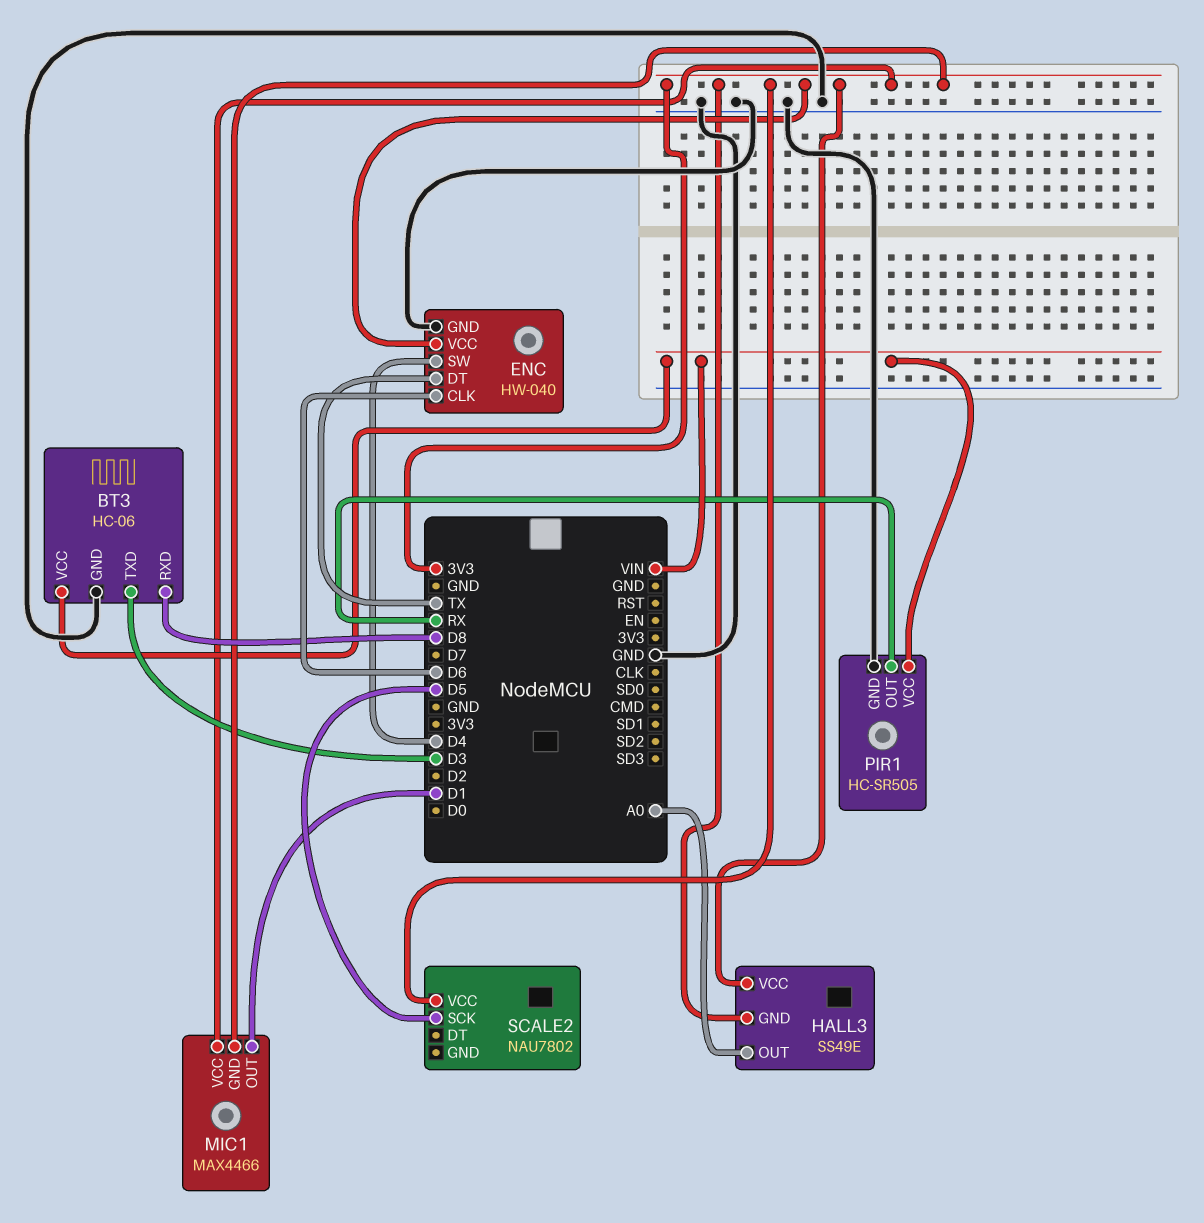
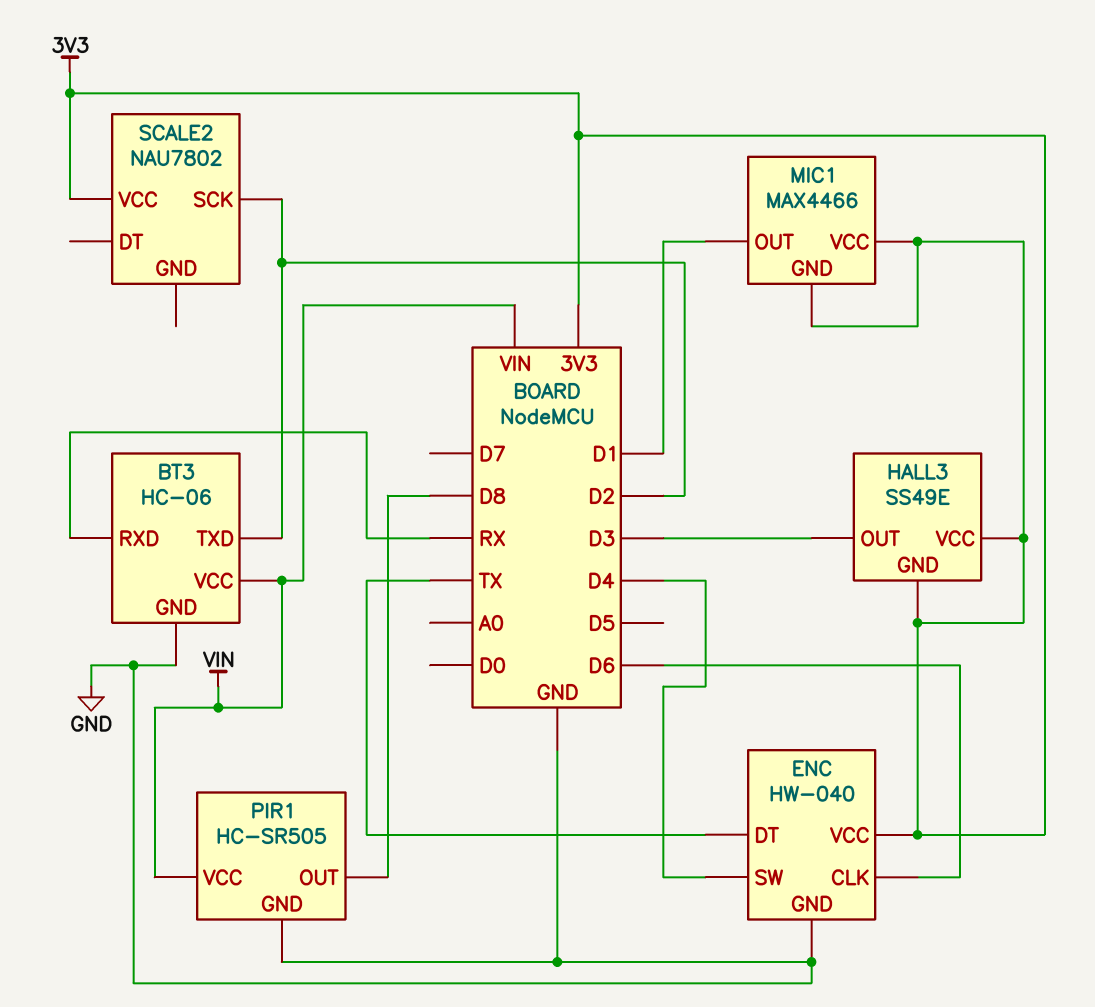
BT3 pin RXD: D8 -> RX
BT3 pin TXD: D3 -> D2
HALL3 pin OUT: A0 -> D3
PIR1 pin OUT: RX -> D8
SCALE2 pin SCK: D5 -> D2

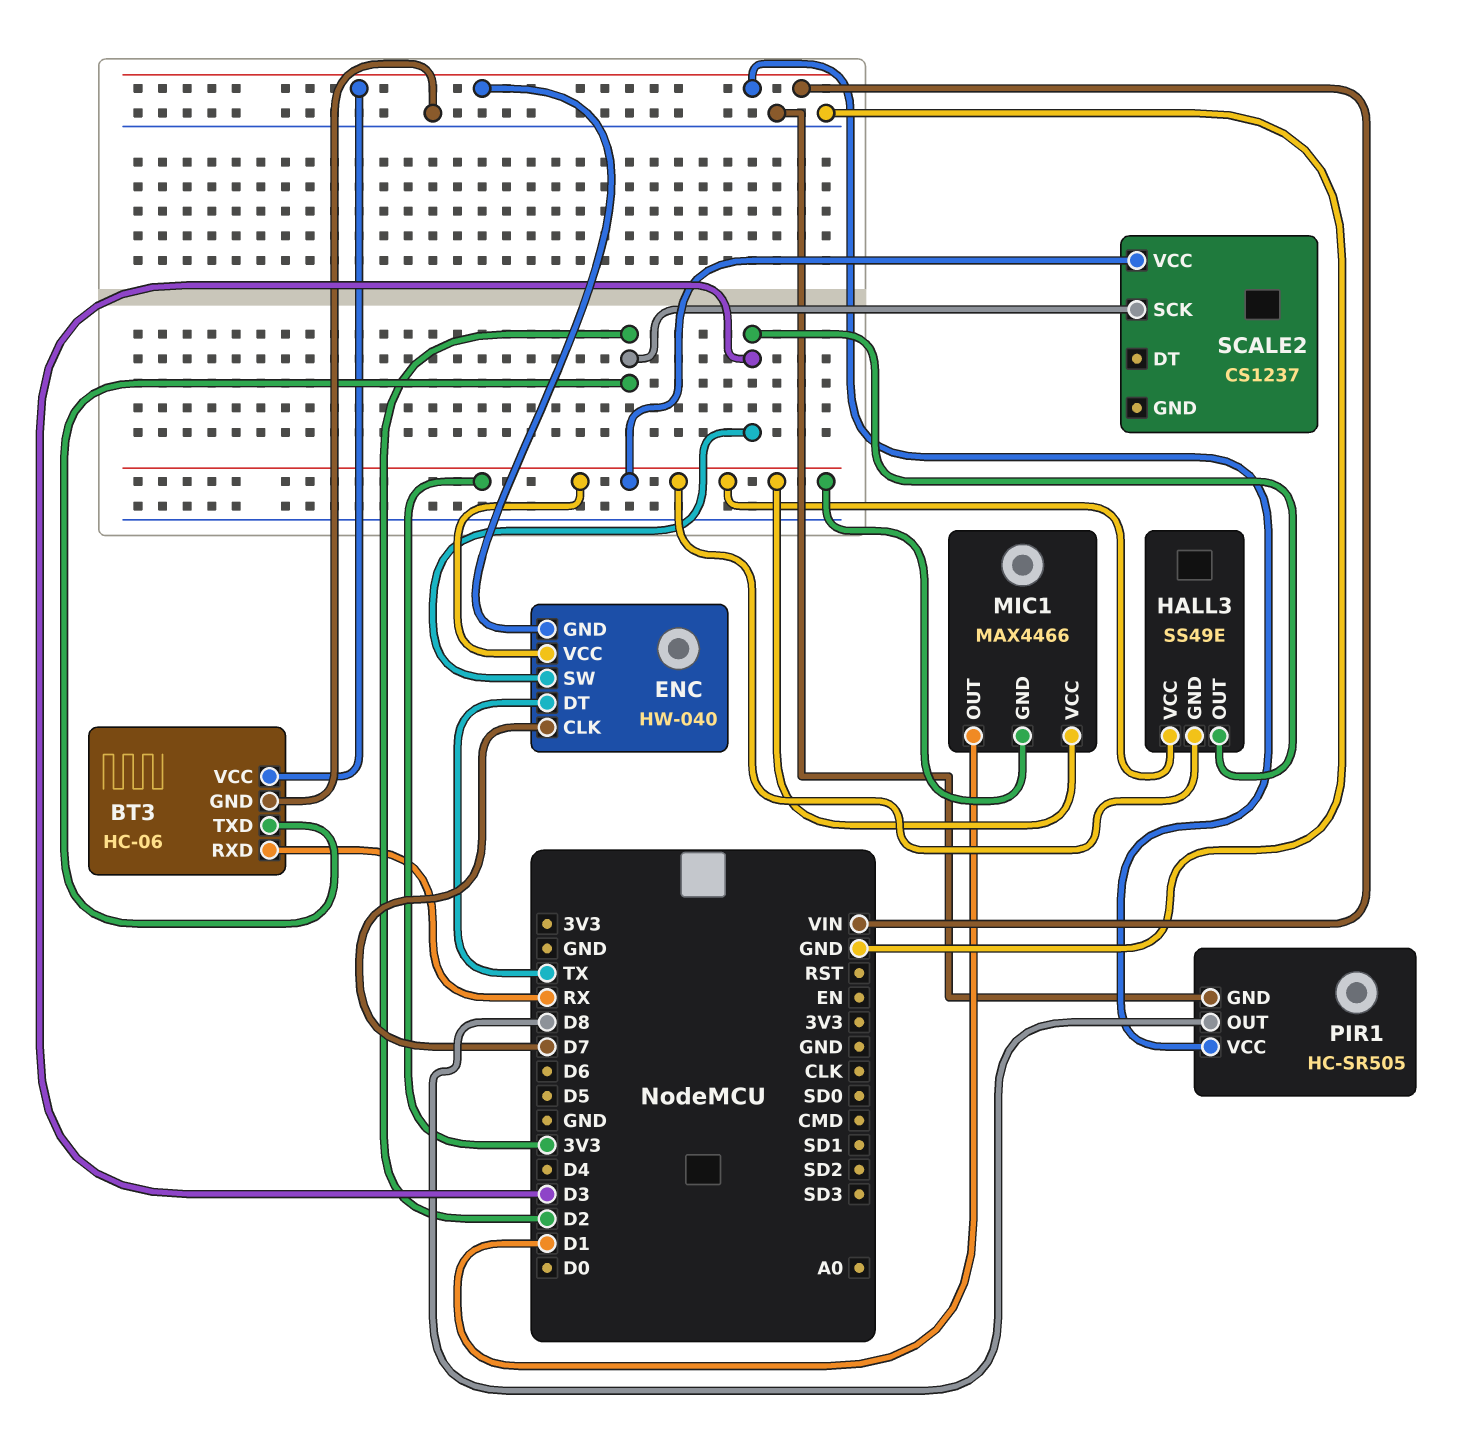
ENC pin CLK: D6 -> D7
ENC pin GND: GND -> VIN
ENC pin SW: D4 -> D3
SCALE2: NAU7802 -> CS1237

